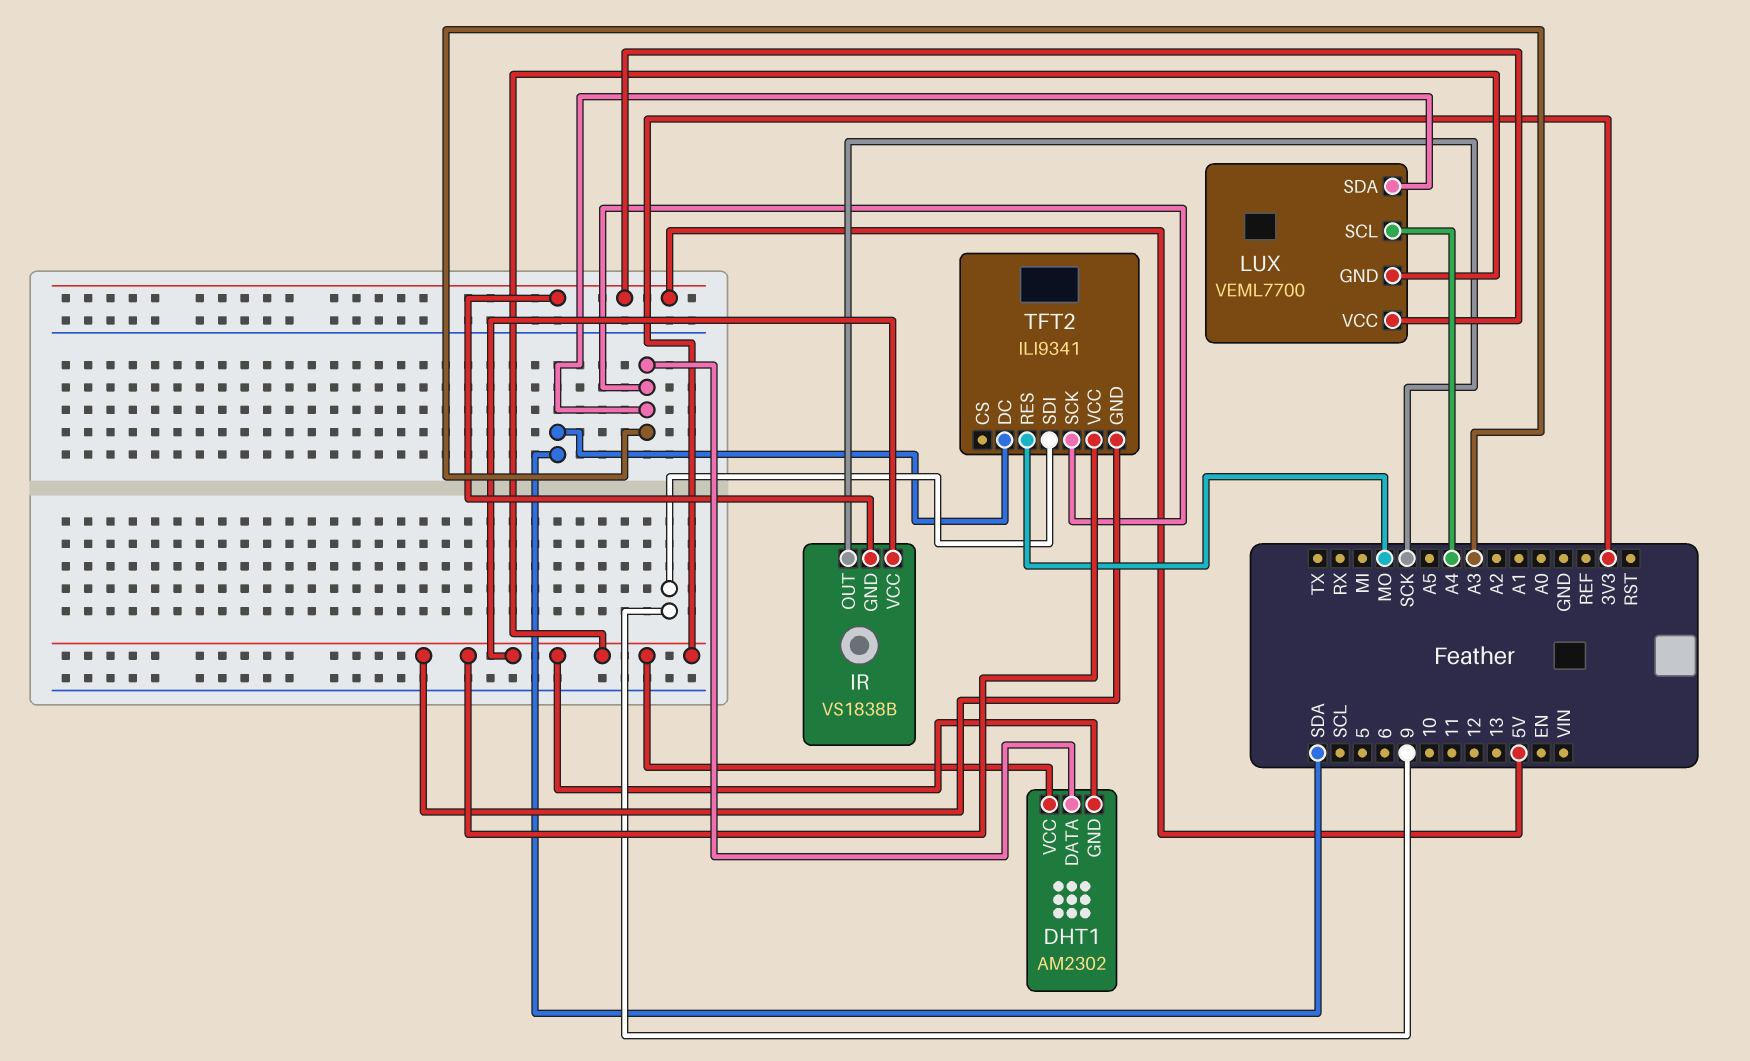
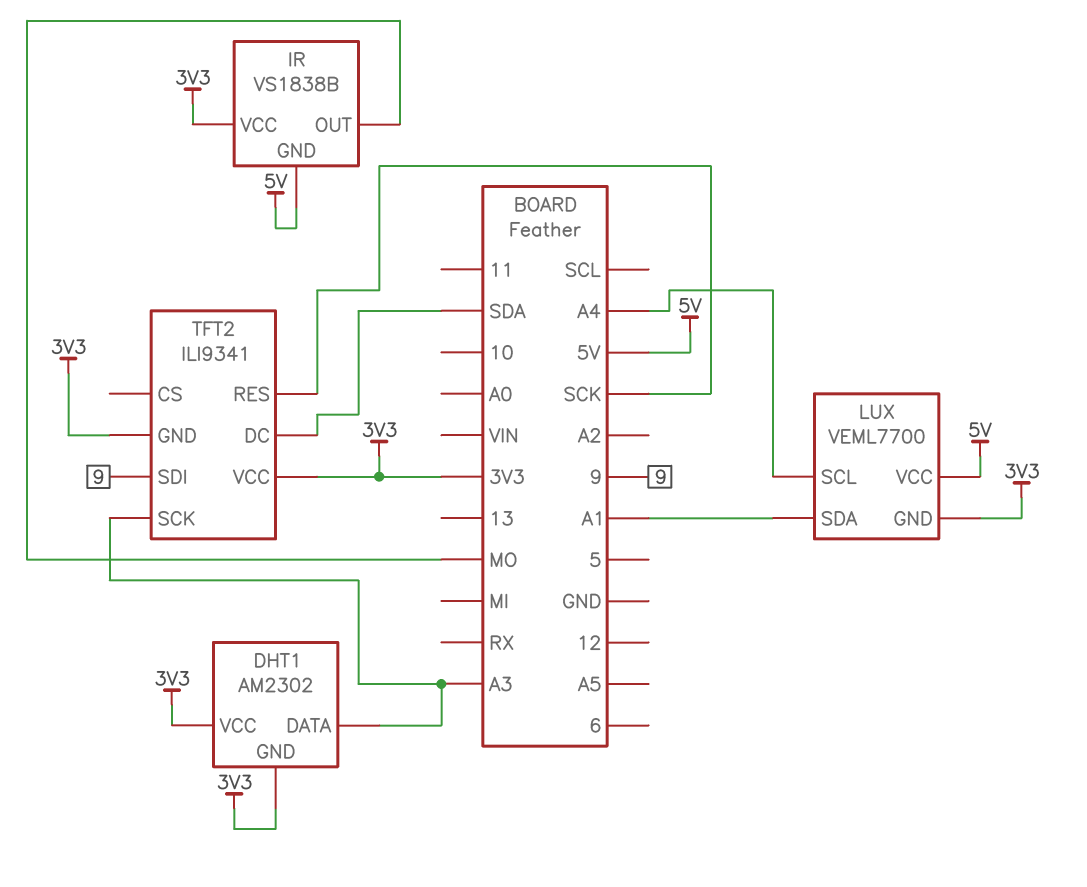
IR pin OUT: SCK -> MO
LUX pin SDA: A3 -> A1
TFT2 pin RES: MO -> SCK

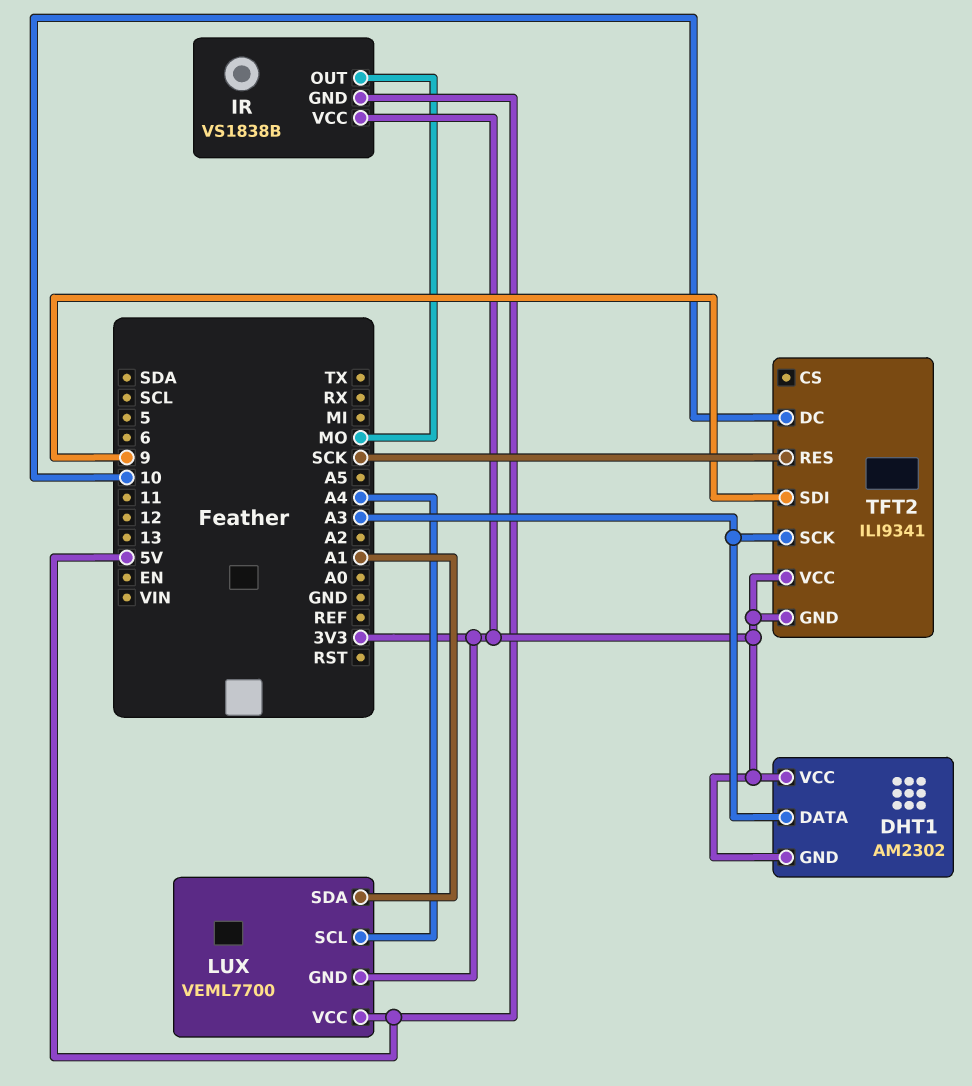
TFT2 pin DC: SDA -> 10

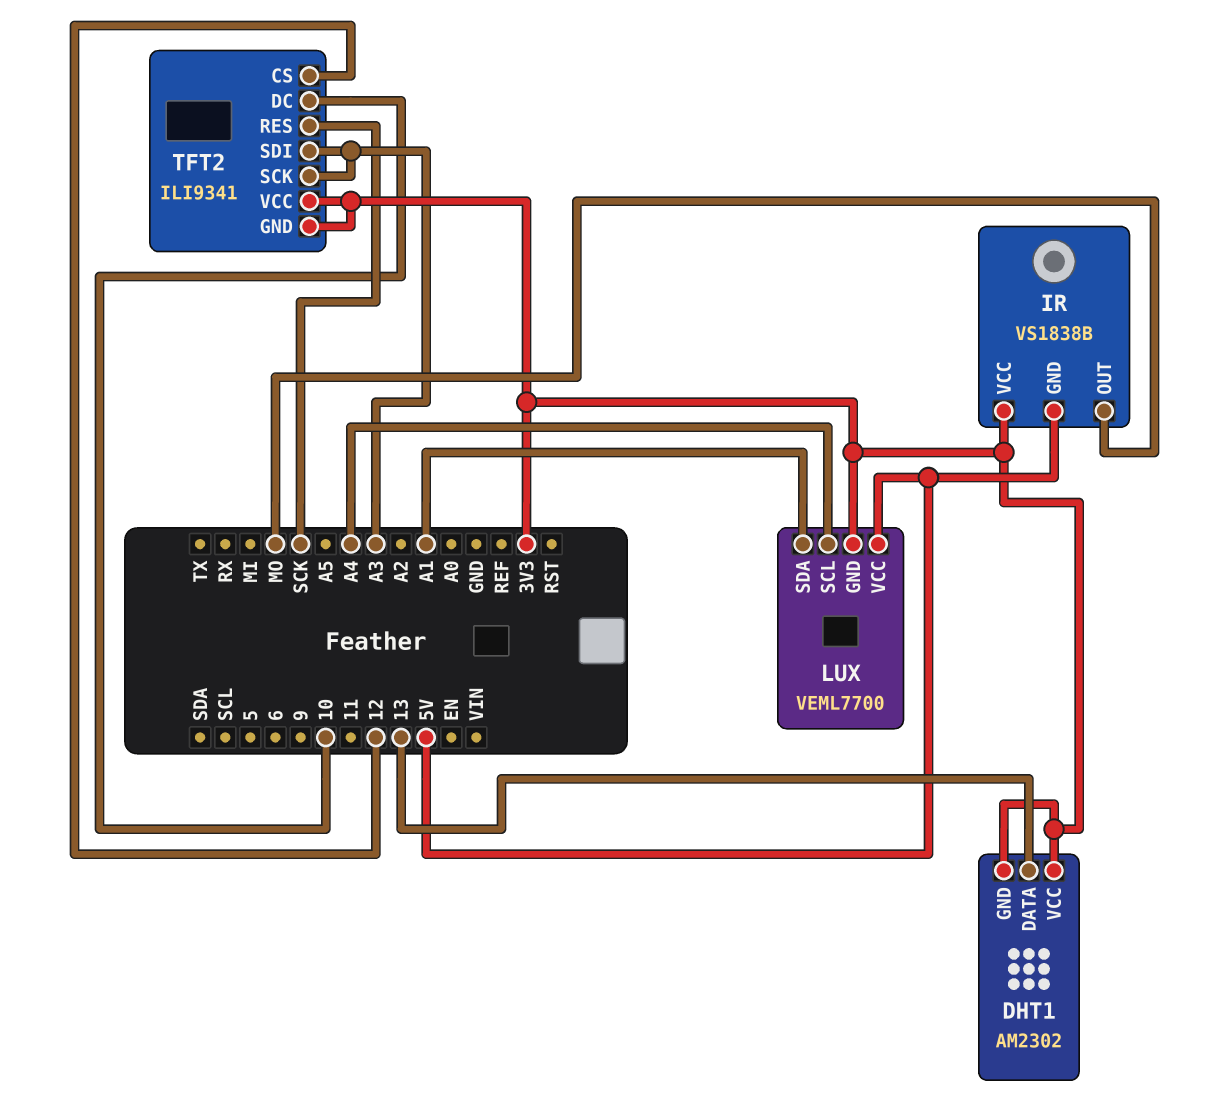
DHT1 pin DATA: A3 -> 13
TFT2 pin CS: none -> 12
TFT2 pin SDI: 9 -> A3

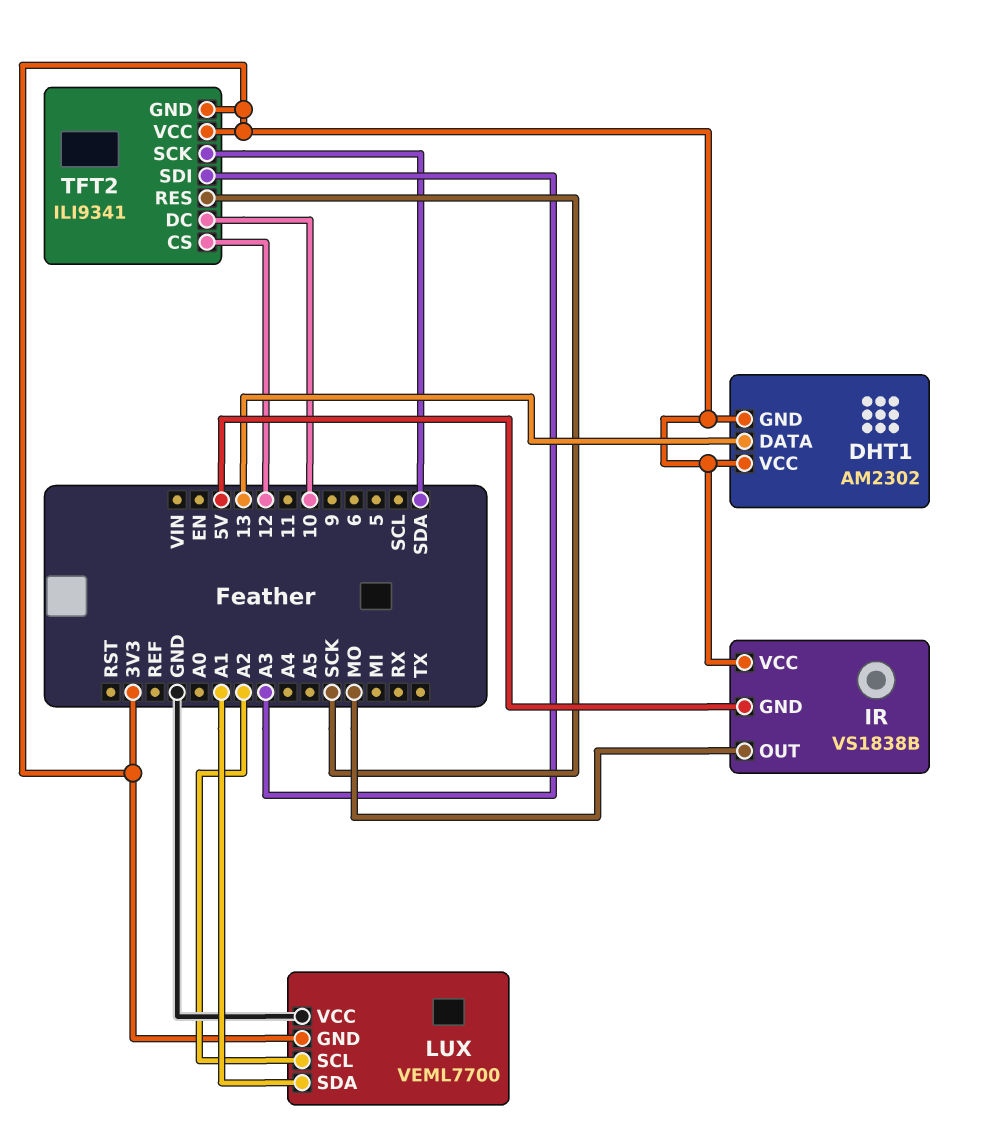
LUX pin SCL: A4 -> A2
LUX pin VCC: 5V -> GND
TFT2 pin SCK: A3 -> SDA

